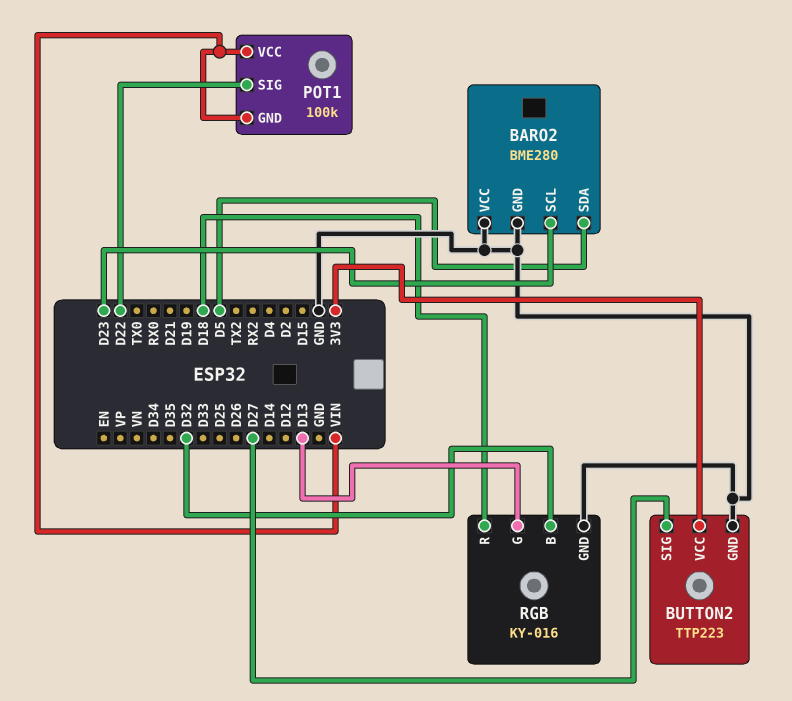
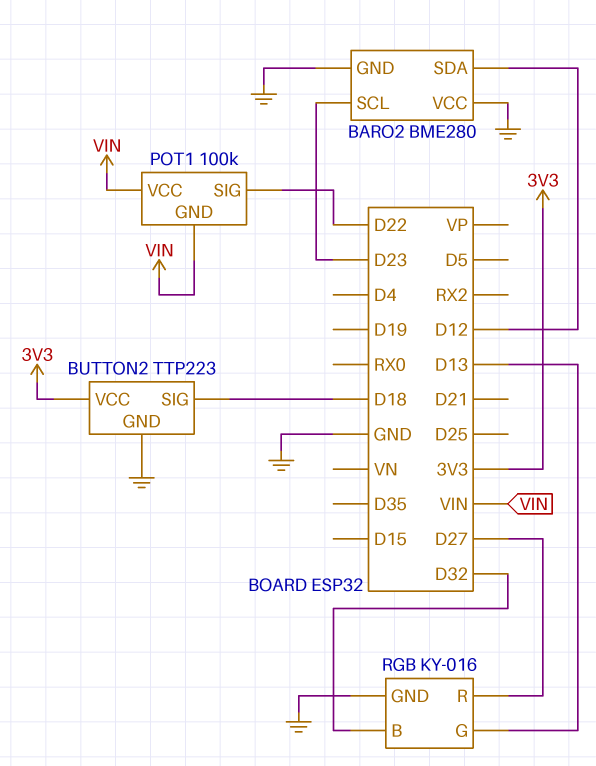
BARO2 pin SDA: D5 -> D12
BUTTON2 pin SIG: D27 -> D18
RGB pin R: D18 -> D27

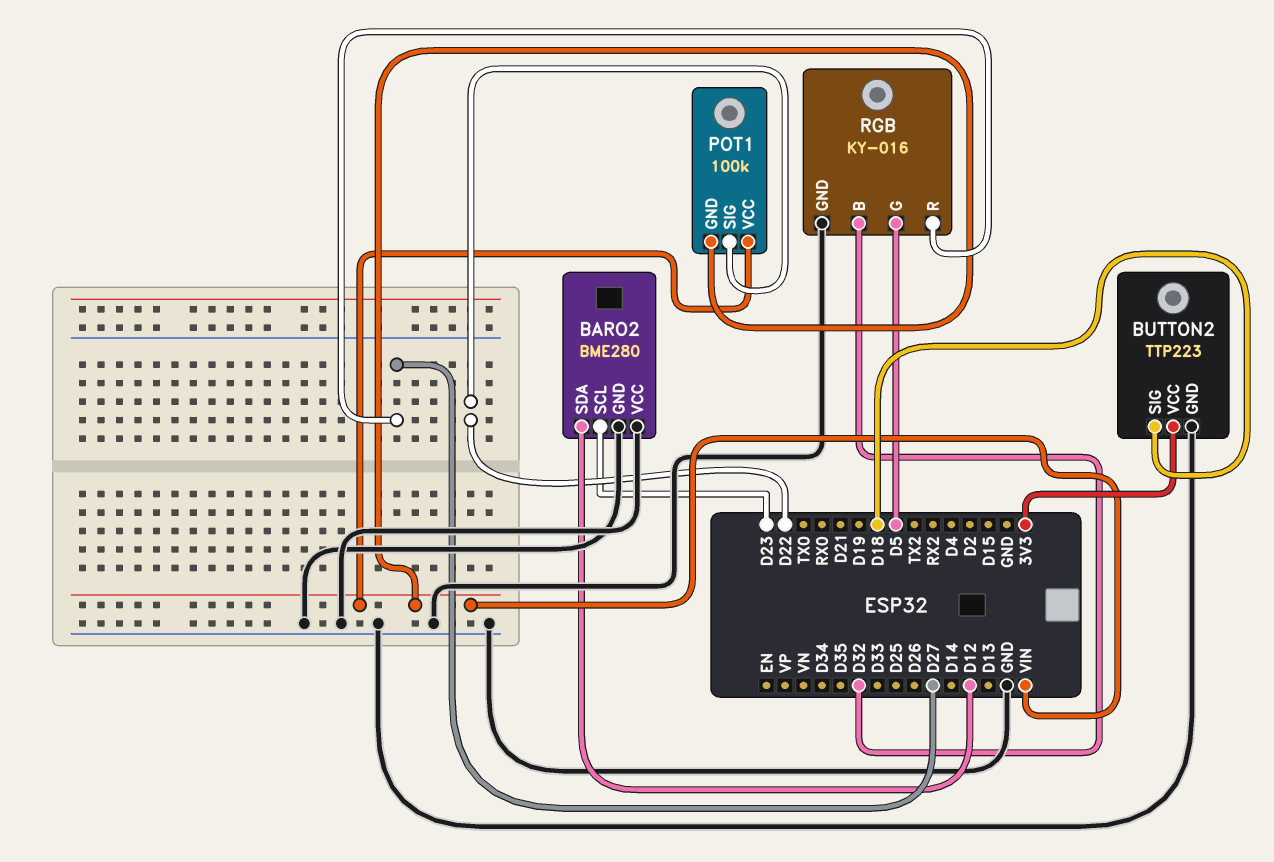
RGB pin G: D13 -> D5

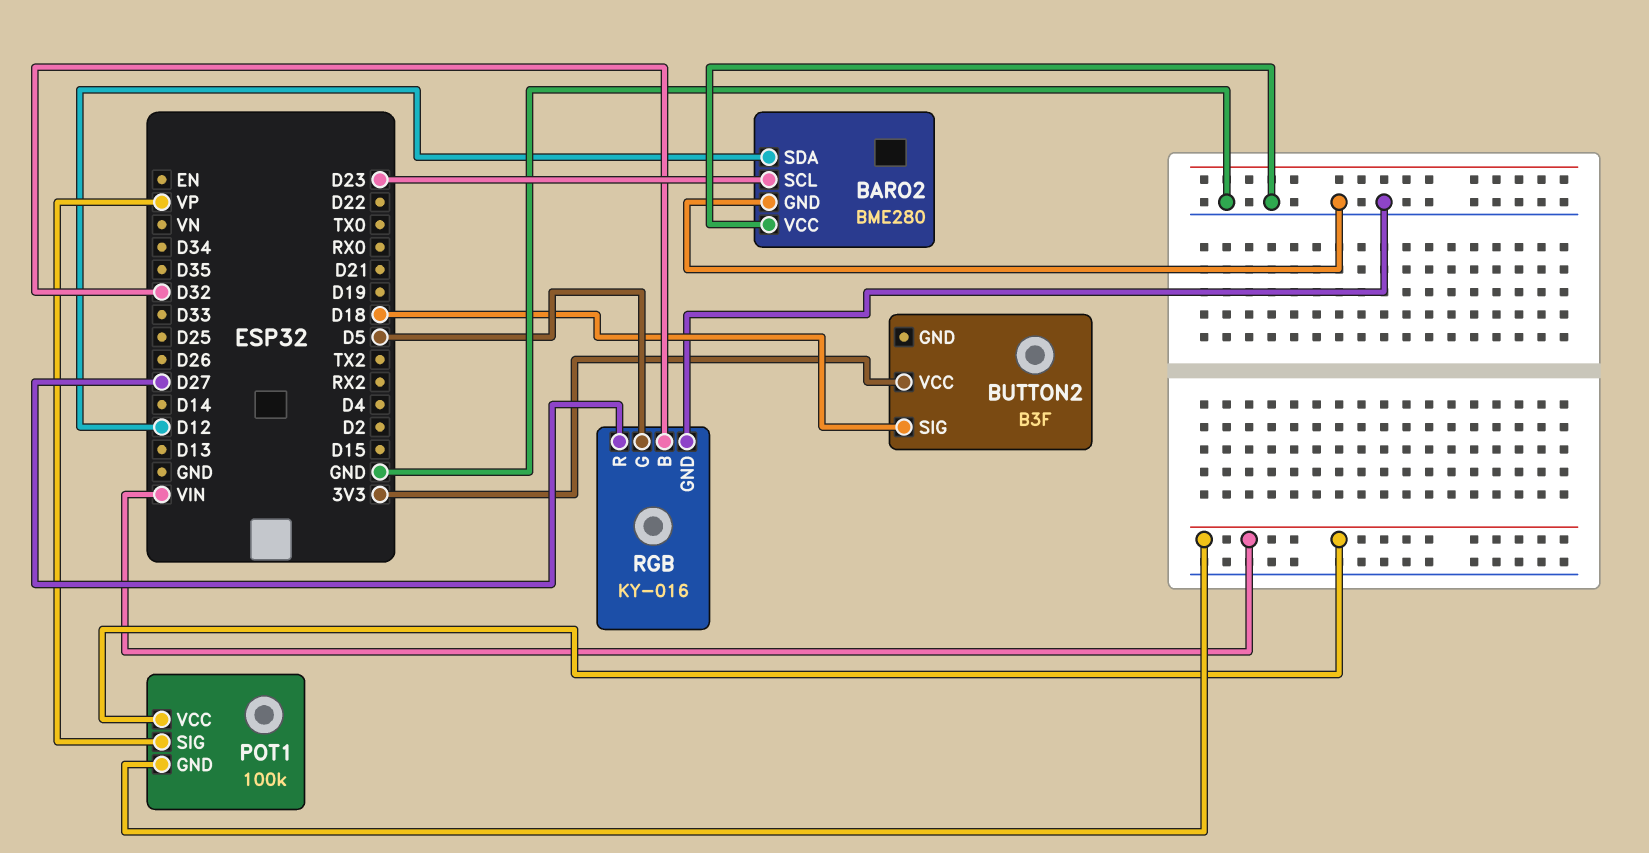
BUTTON2: TTP223 -> B3F
BUTTON2 pin GND: GND -> none
POT1 pin SIG: D22 -> VP

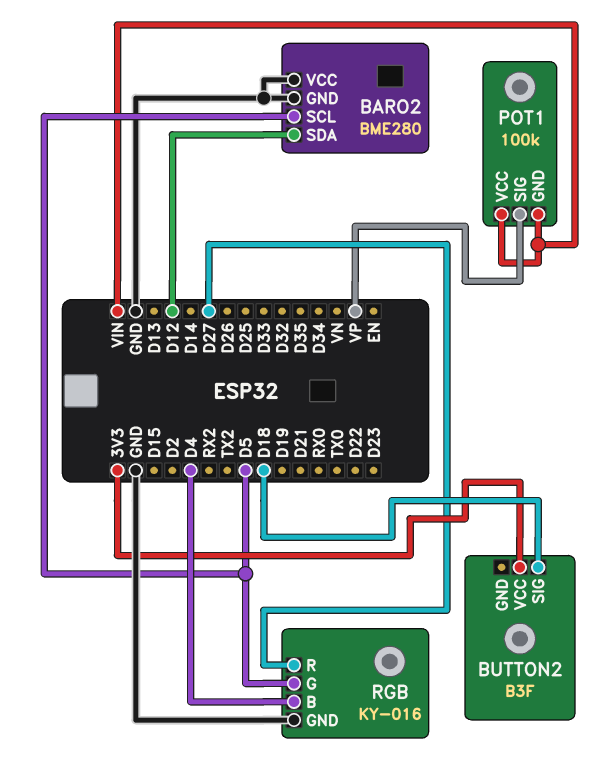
BARO2 pin SCL: D23 -> D5
RGB pin B: D32 -> D4

